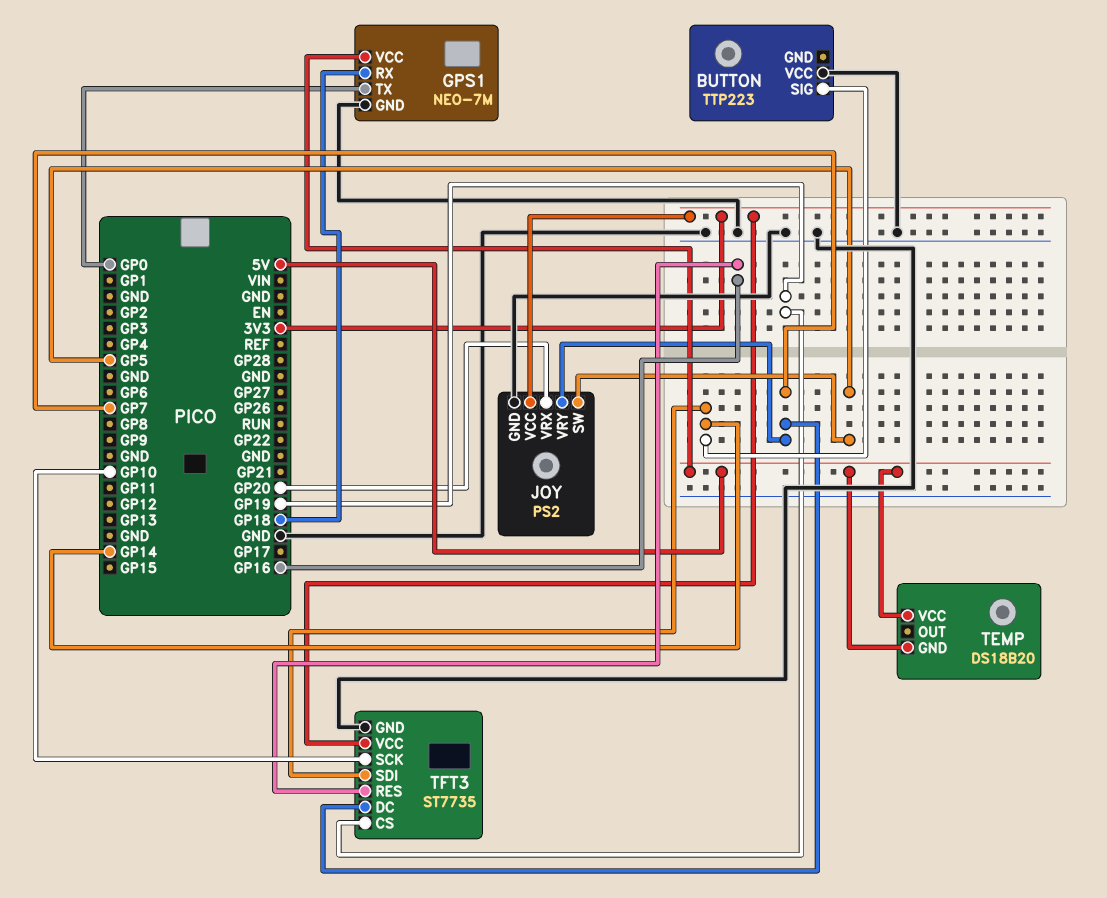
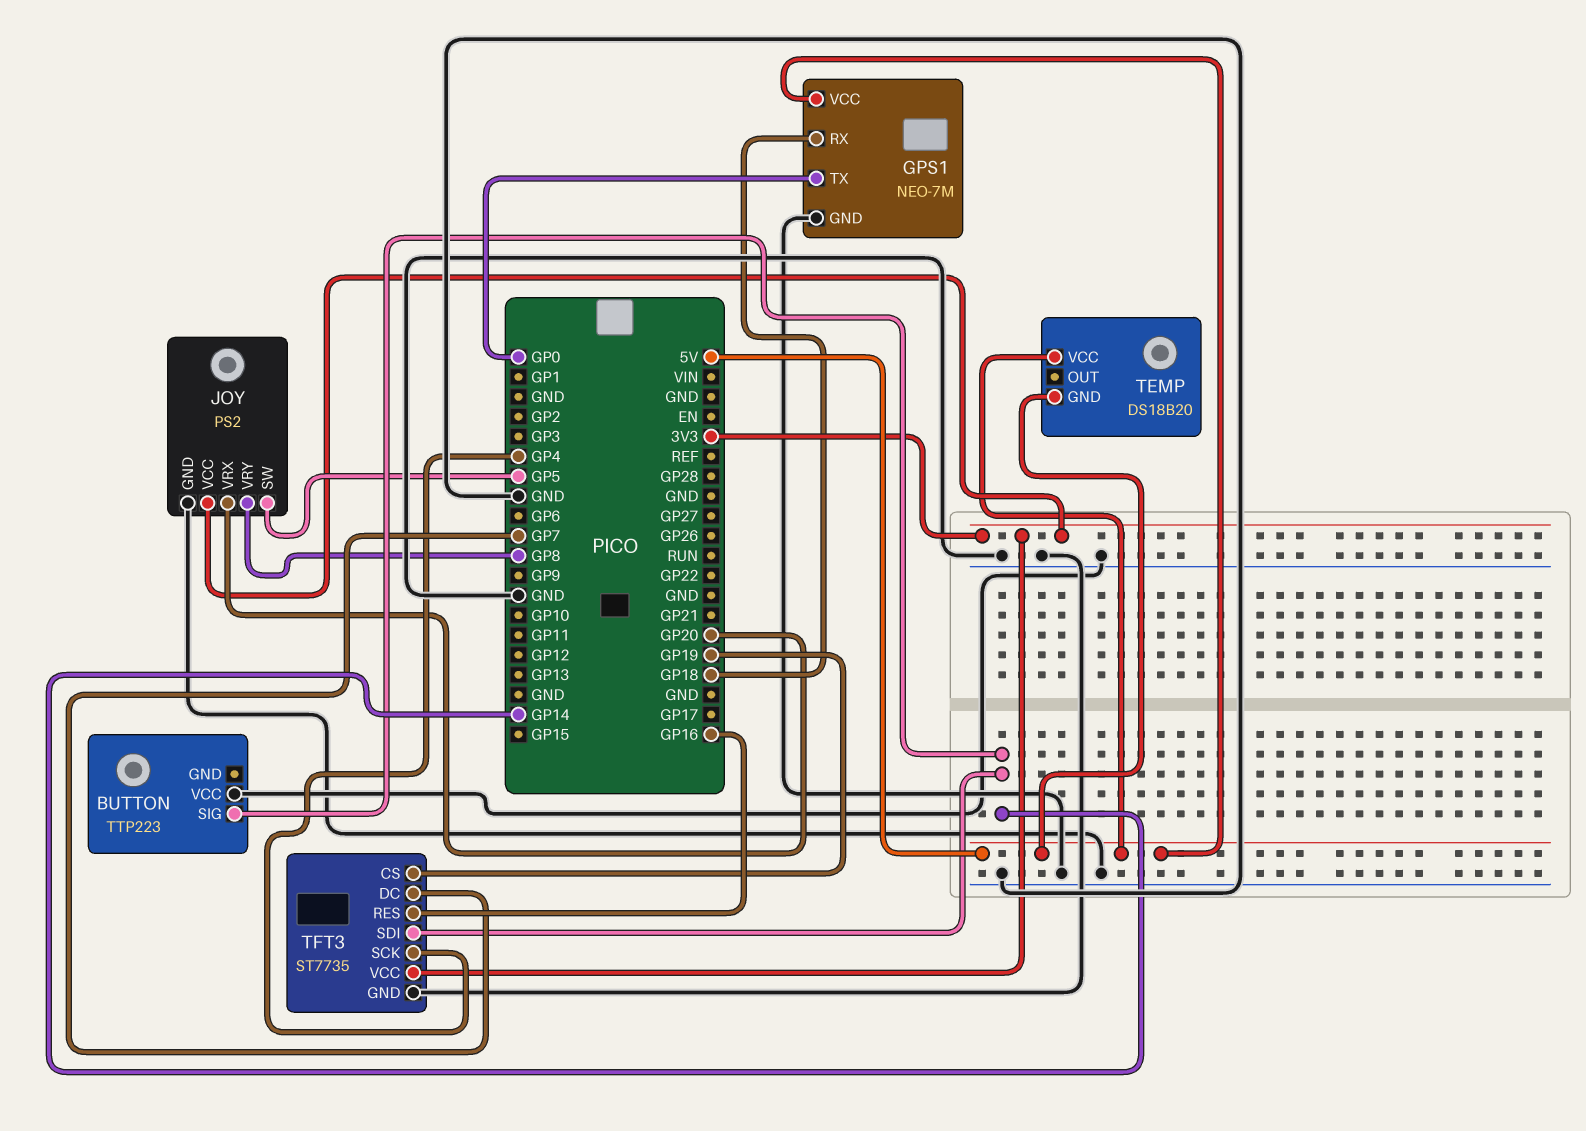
JOY pin VRY: GP7 -> GP8
TFT3 pin SCK: GP10 -> GP4

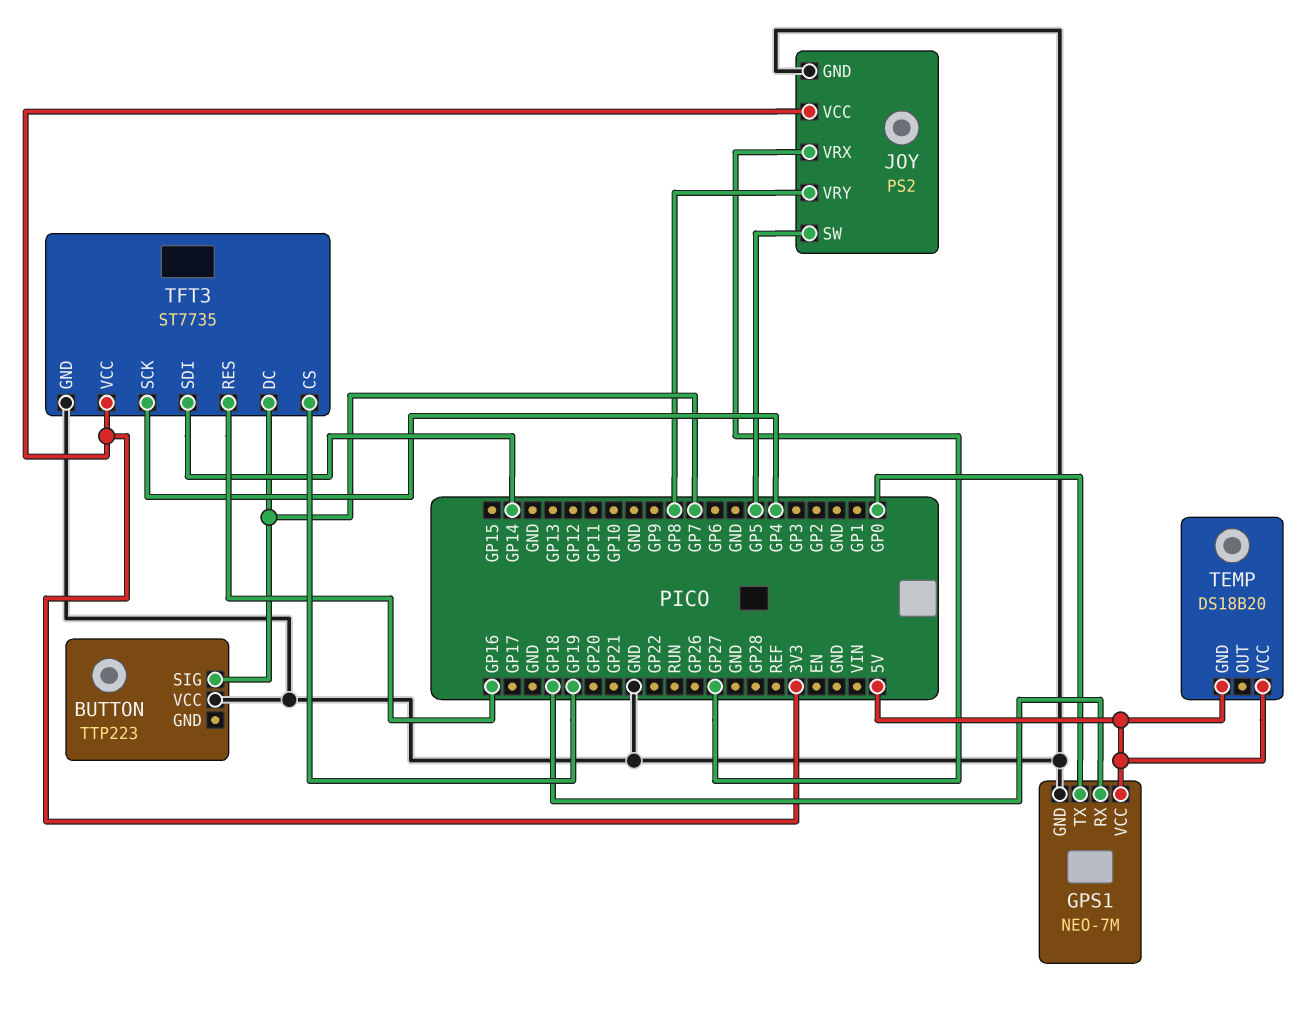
BUTTON pin SIG: GP14 -> GP7
JOY pin VRX: GP20 -> GP27

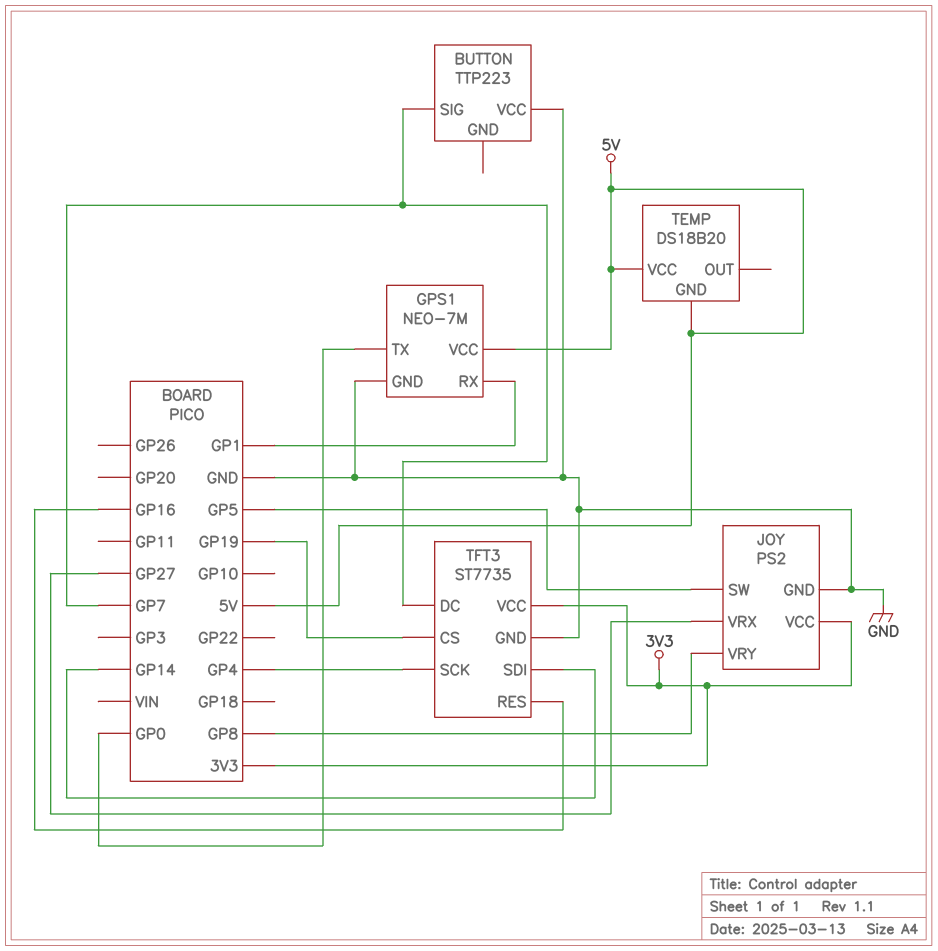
GPS1 pin RX: GP18 -> GP1

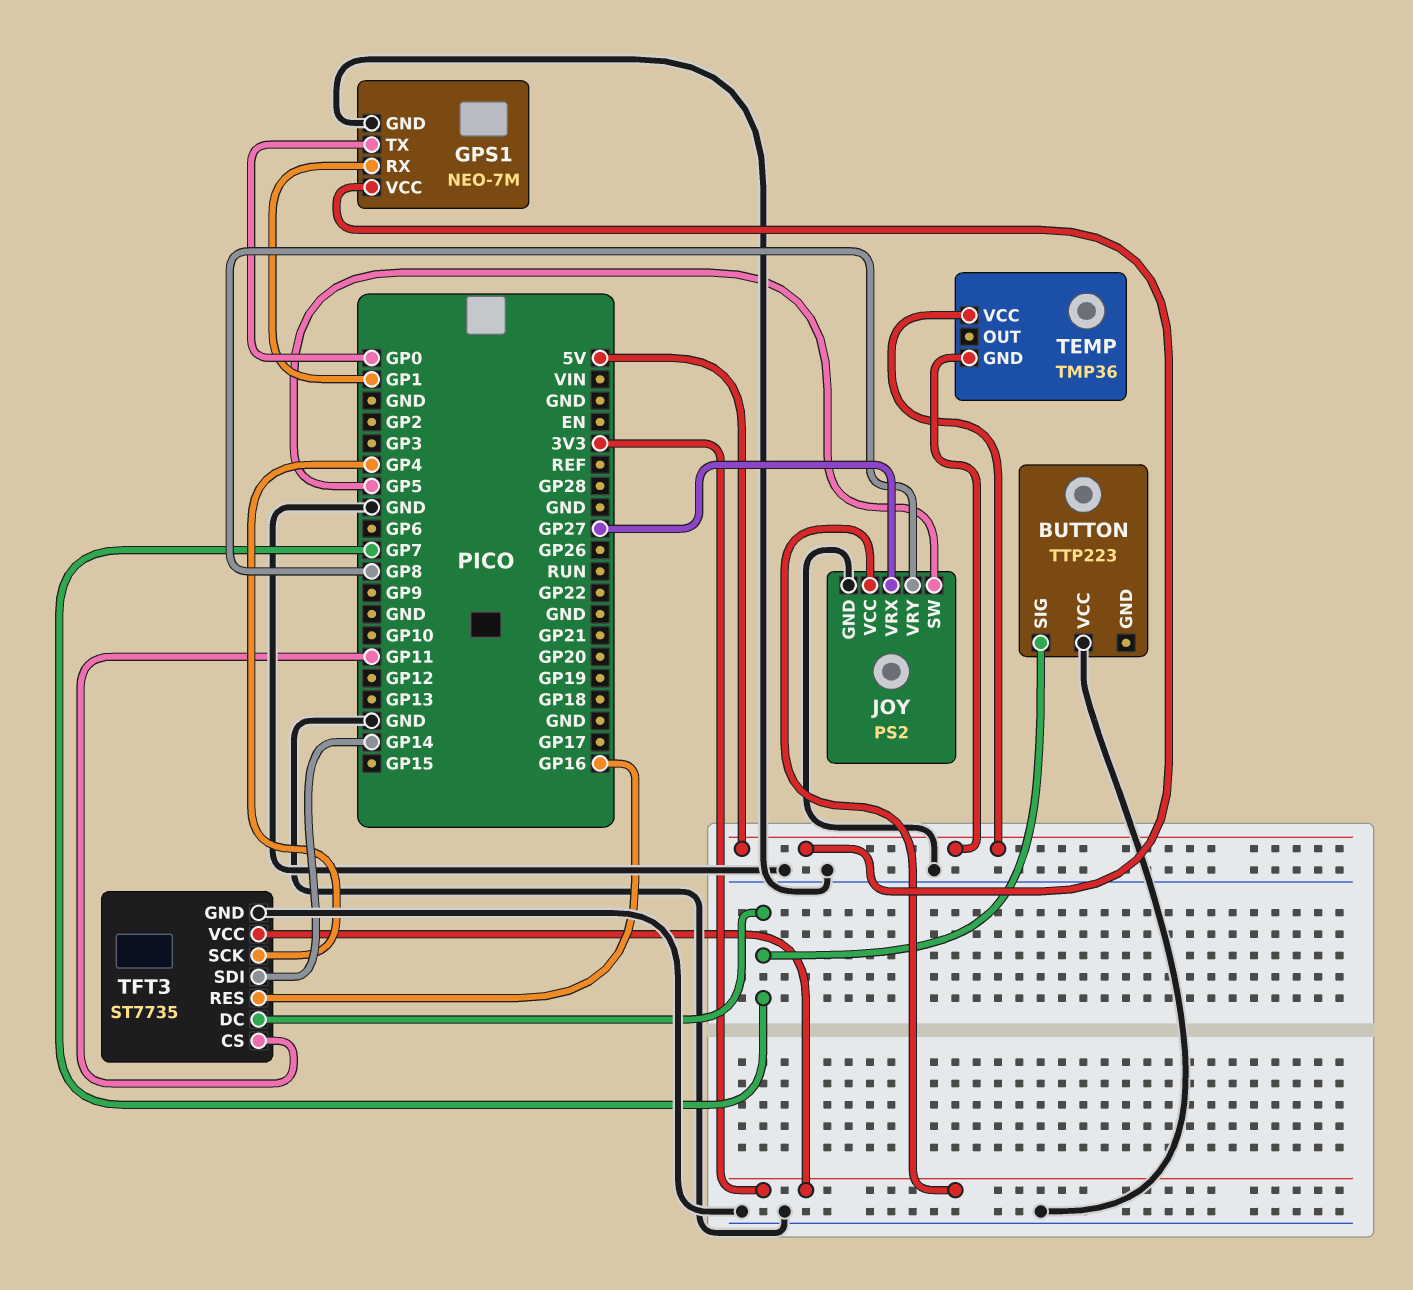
TEMP: DS18B20 -> TMP36
TFT3 pin CS: GP19 -> GP11

